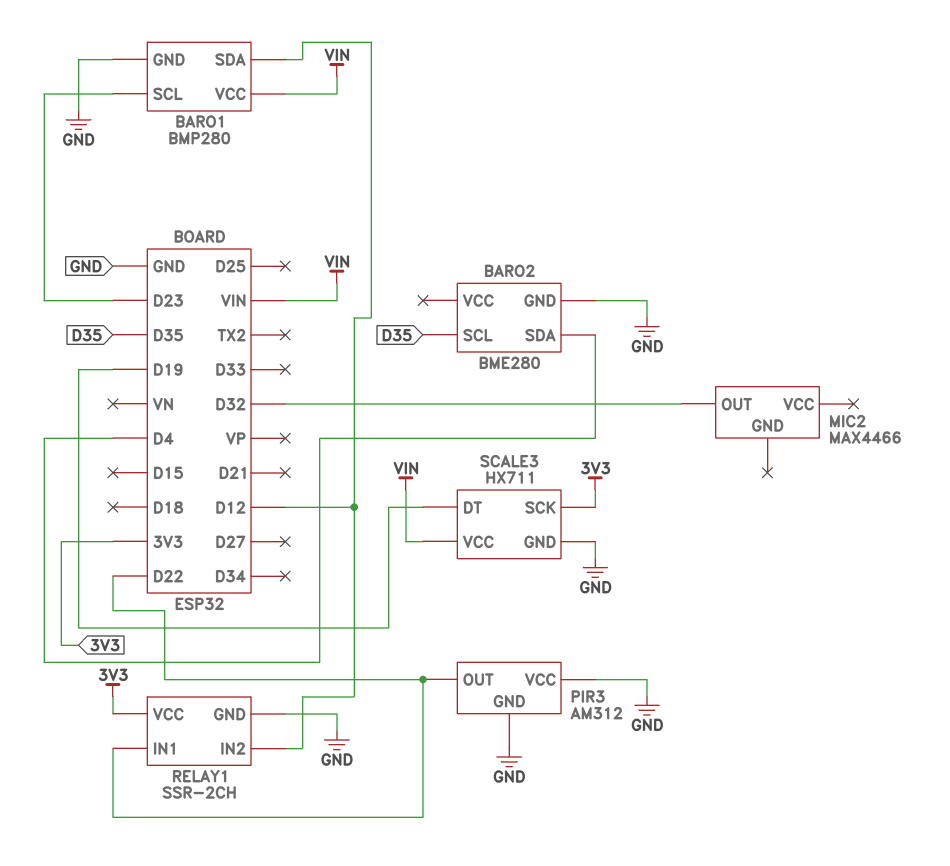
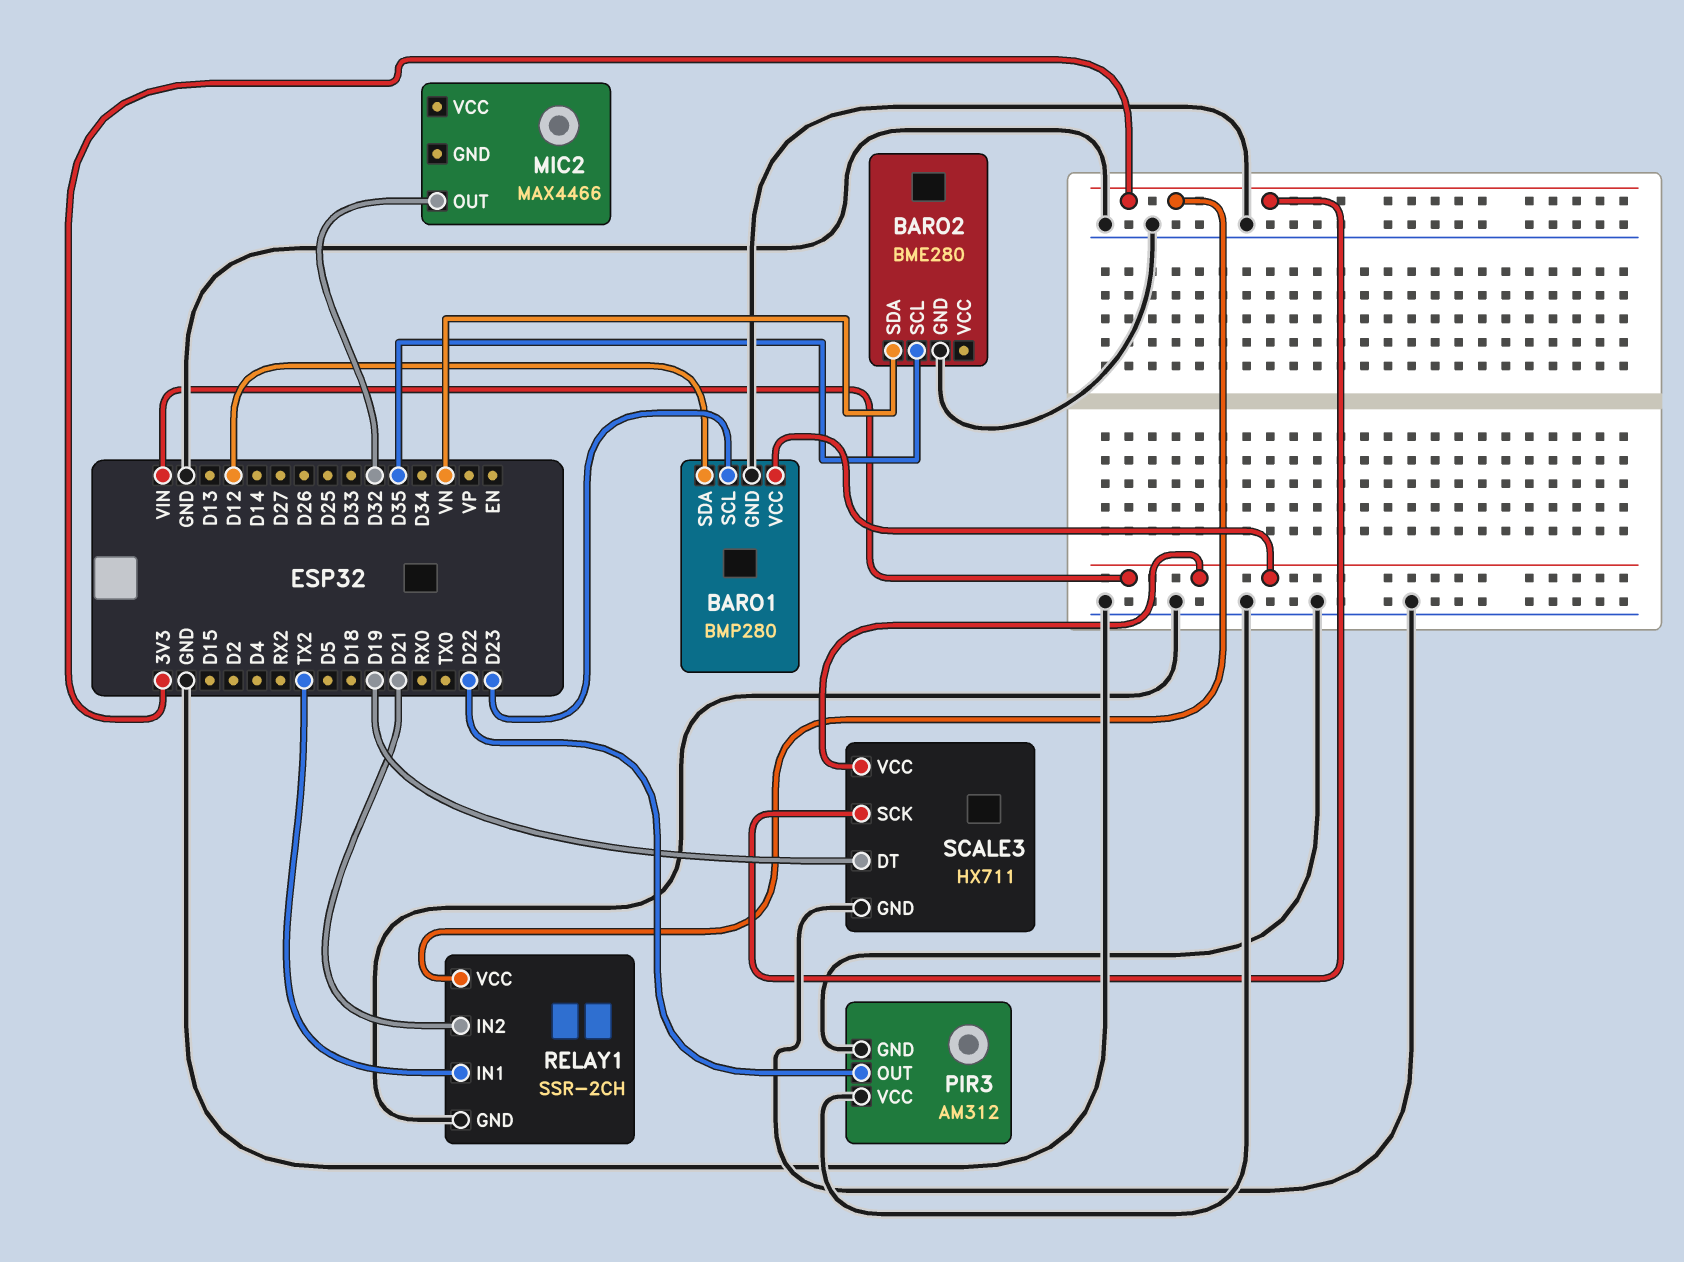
BARO2 pin SDA: D4 -> VN
RELAY1 pin IN1: D22 -> TX2
RELAY1 pin IN2: D12 -> D21

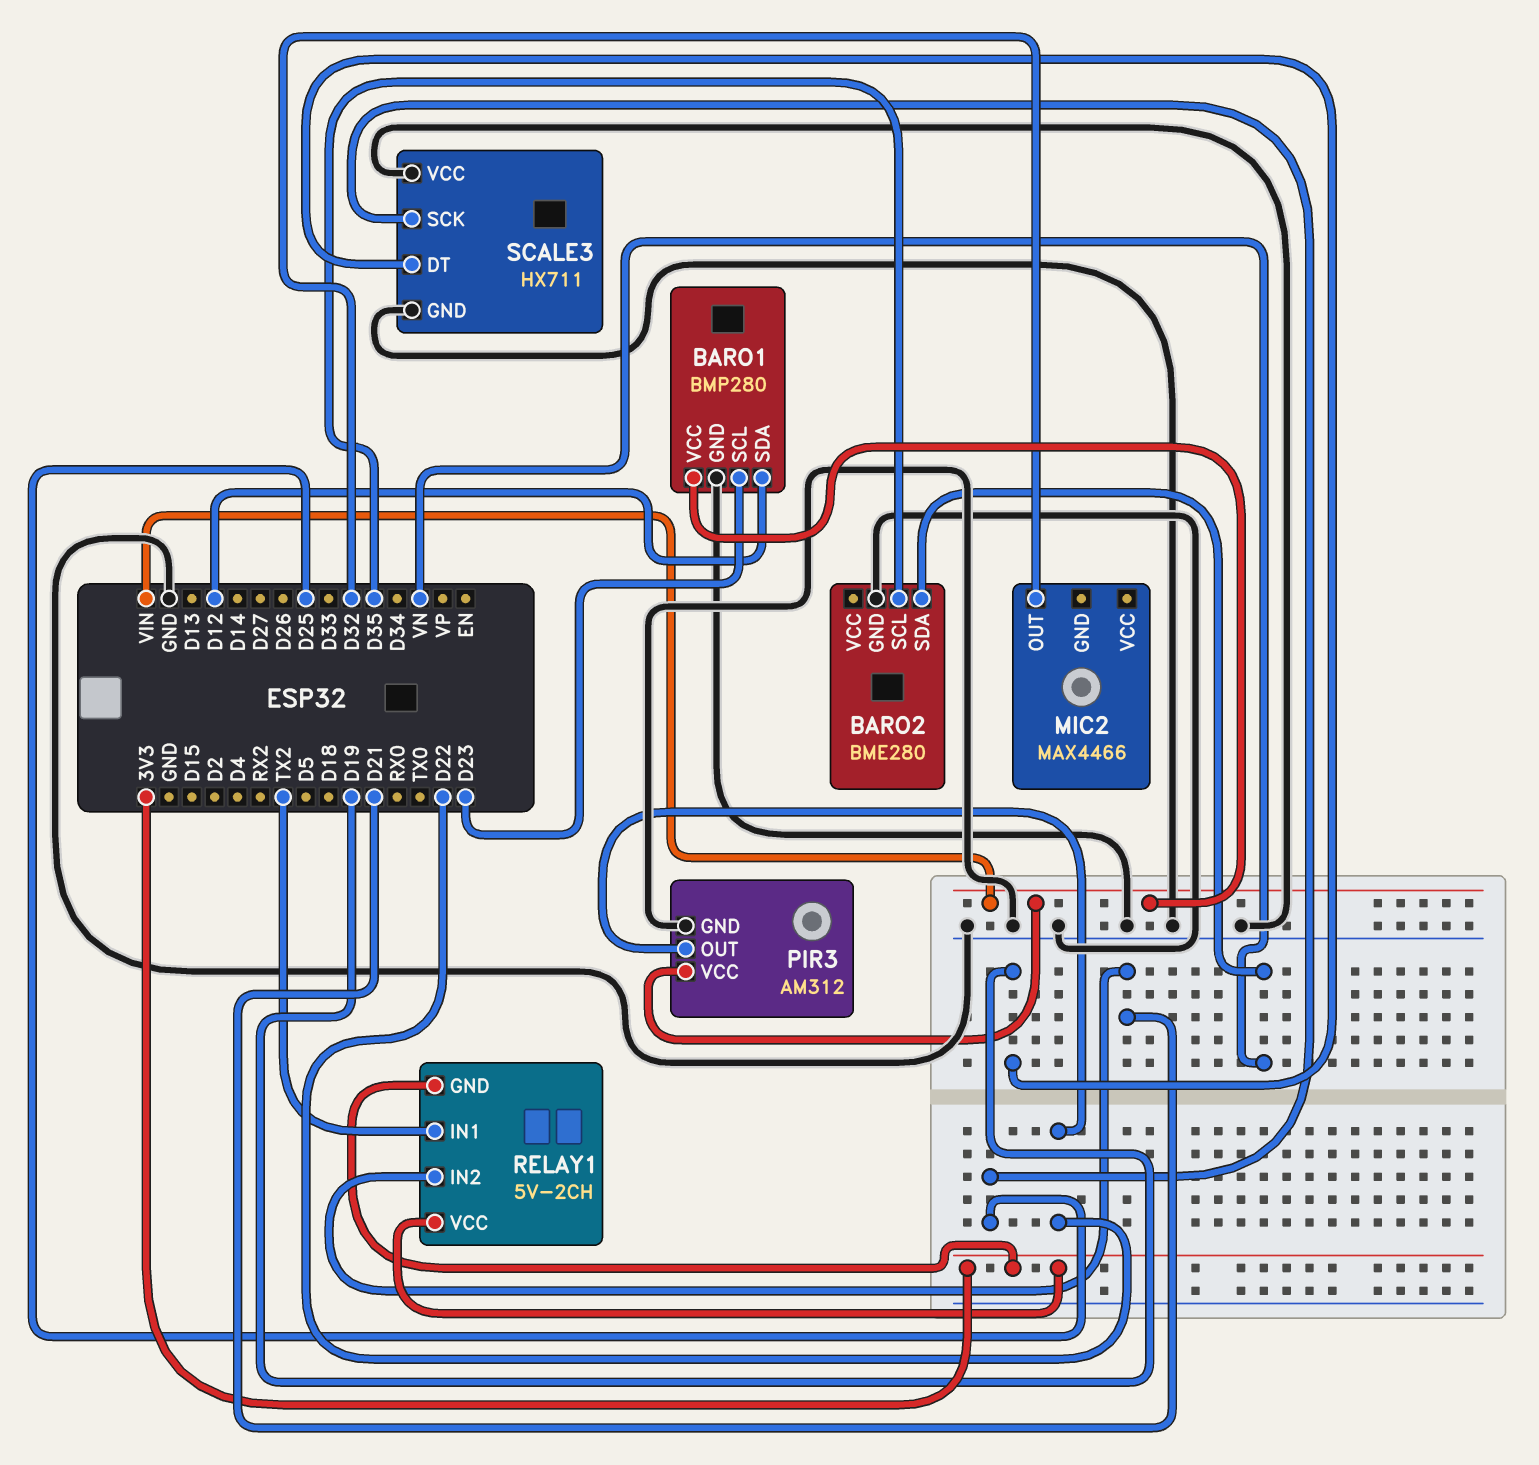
PIR3 pin VCC: GND -> VIN
RELAY1: SSR-2CH -> 5V-2CH
RELAY1 pin GND: GND -> 3V3
SCALE3 pin SCK: 3V3 -> D25
SCALE3 pin VCC: VIN -> GND

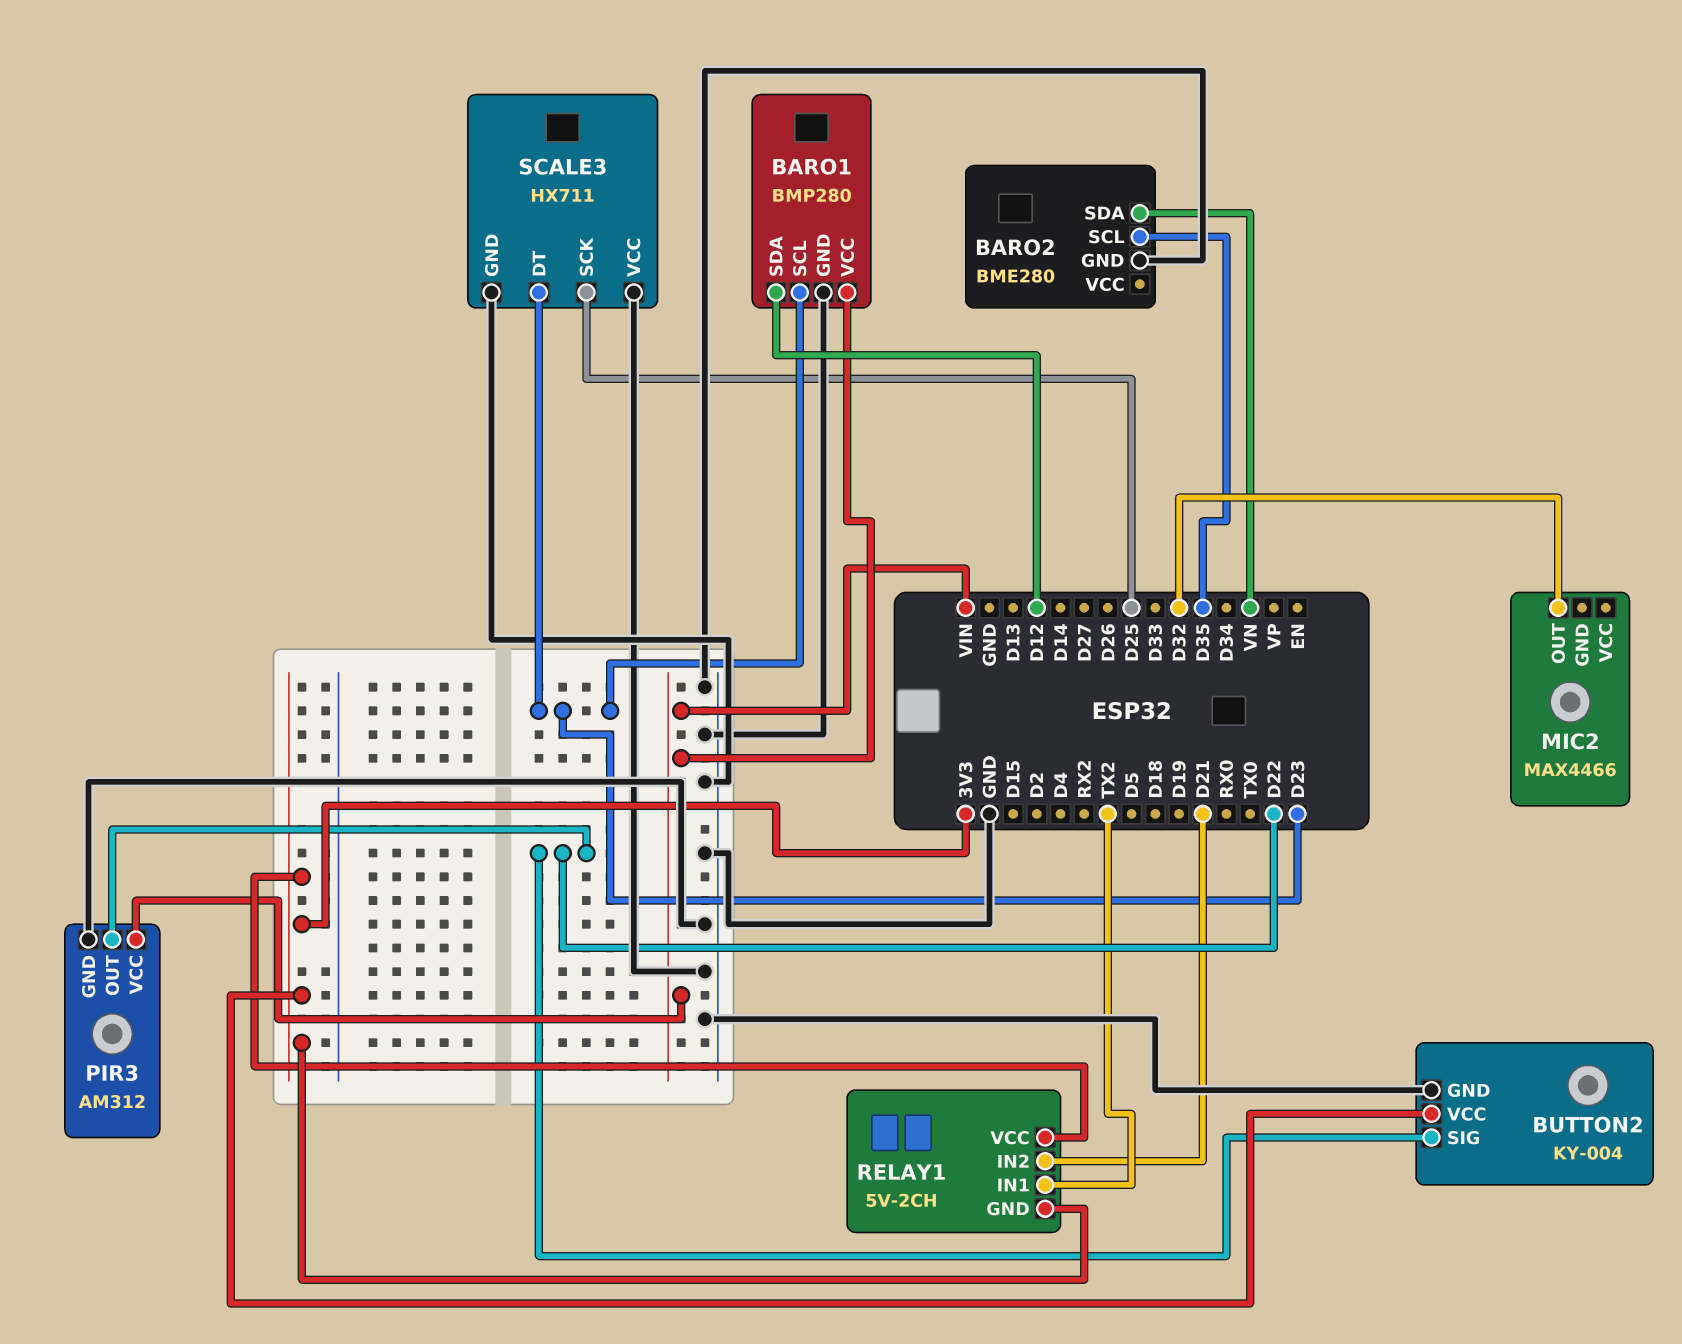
BUTTON2: none -> KY-004
BUTTON2 pin GND: none -> GND
BUTTON2 pin SIG: none -> D22
BUTTON2 pin VCC: none -> 3V3
SCALE3 pin DT: D19 -> D23

